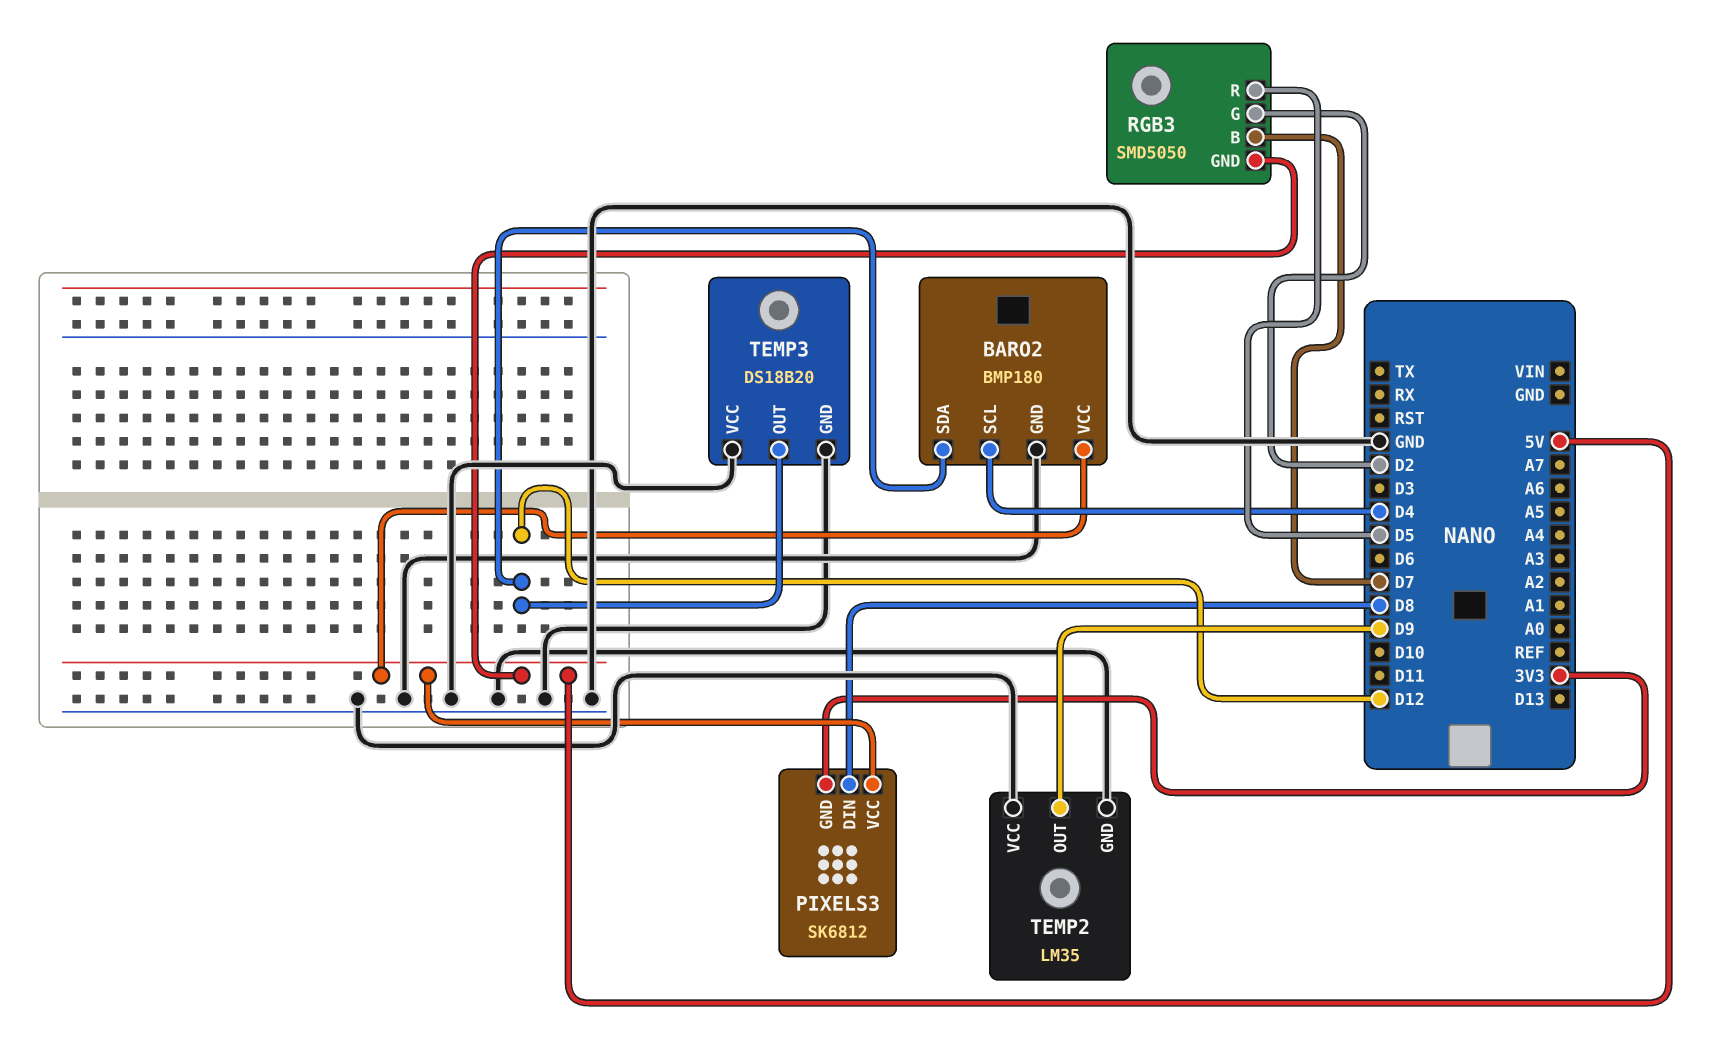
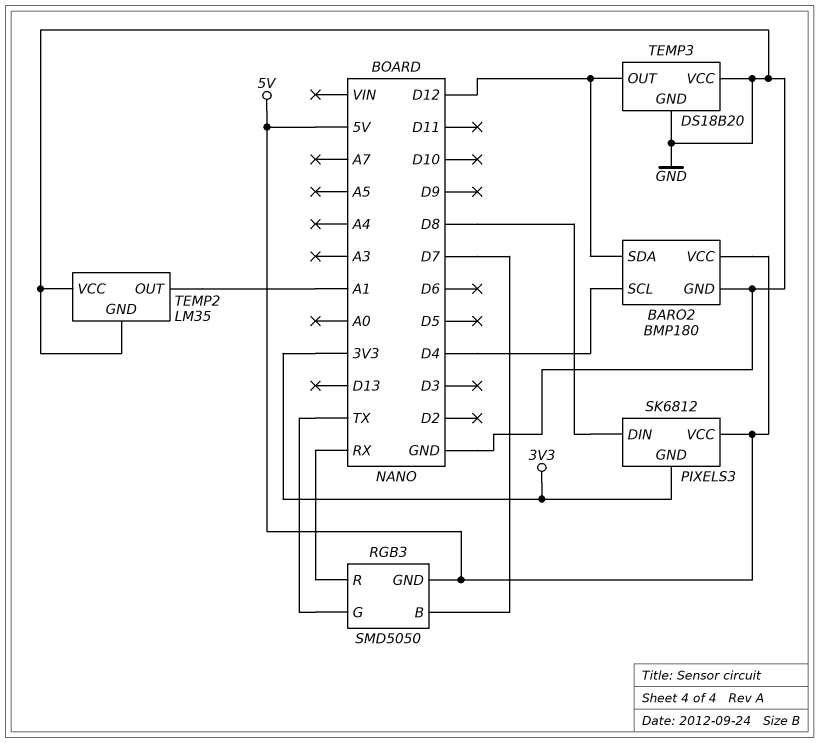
RGB3 pin G: D2 -> TX
RGB3 pin R: D5 -> RX
TEMP2 pin OUT: D9 -> A1

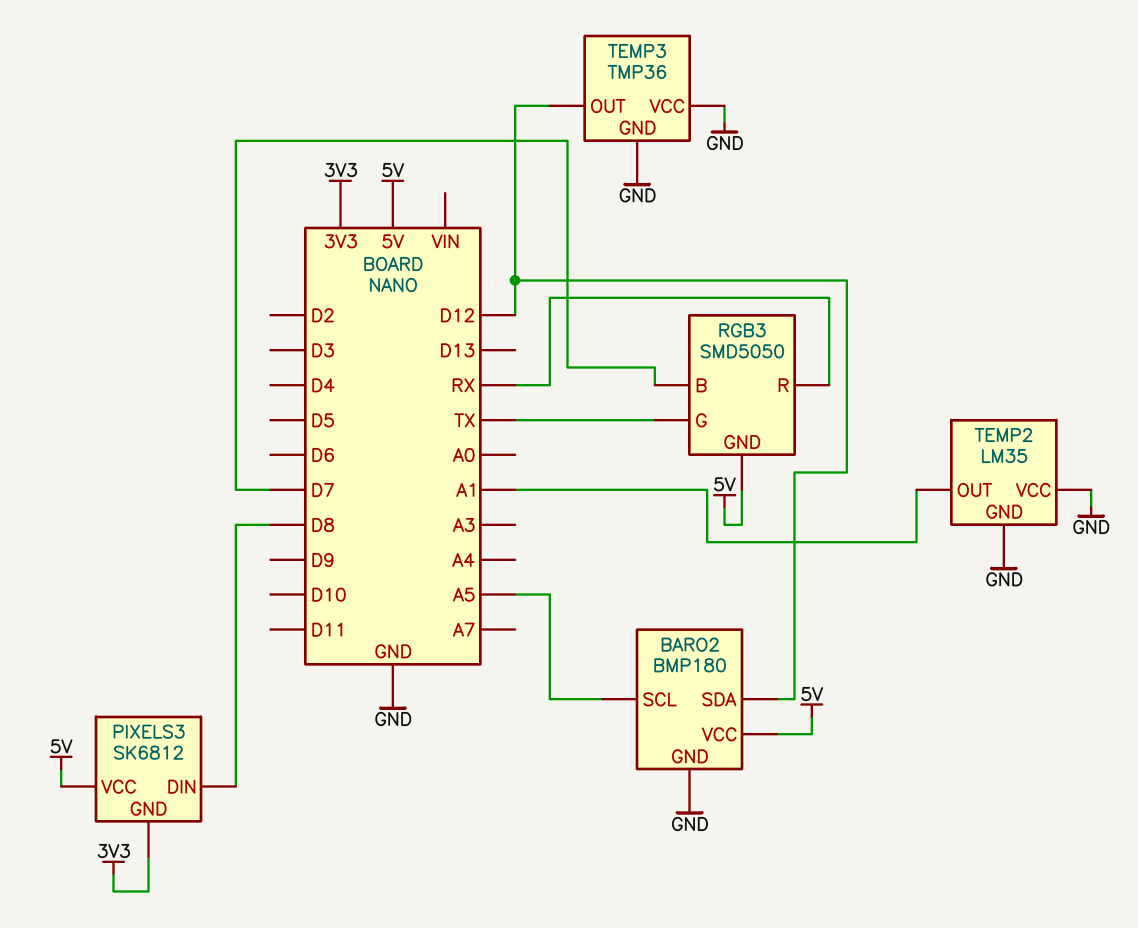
BARO2 pin SCL: D4 -> A5
TEMP3: DS18B20 -> TMP36

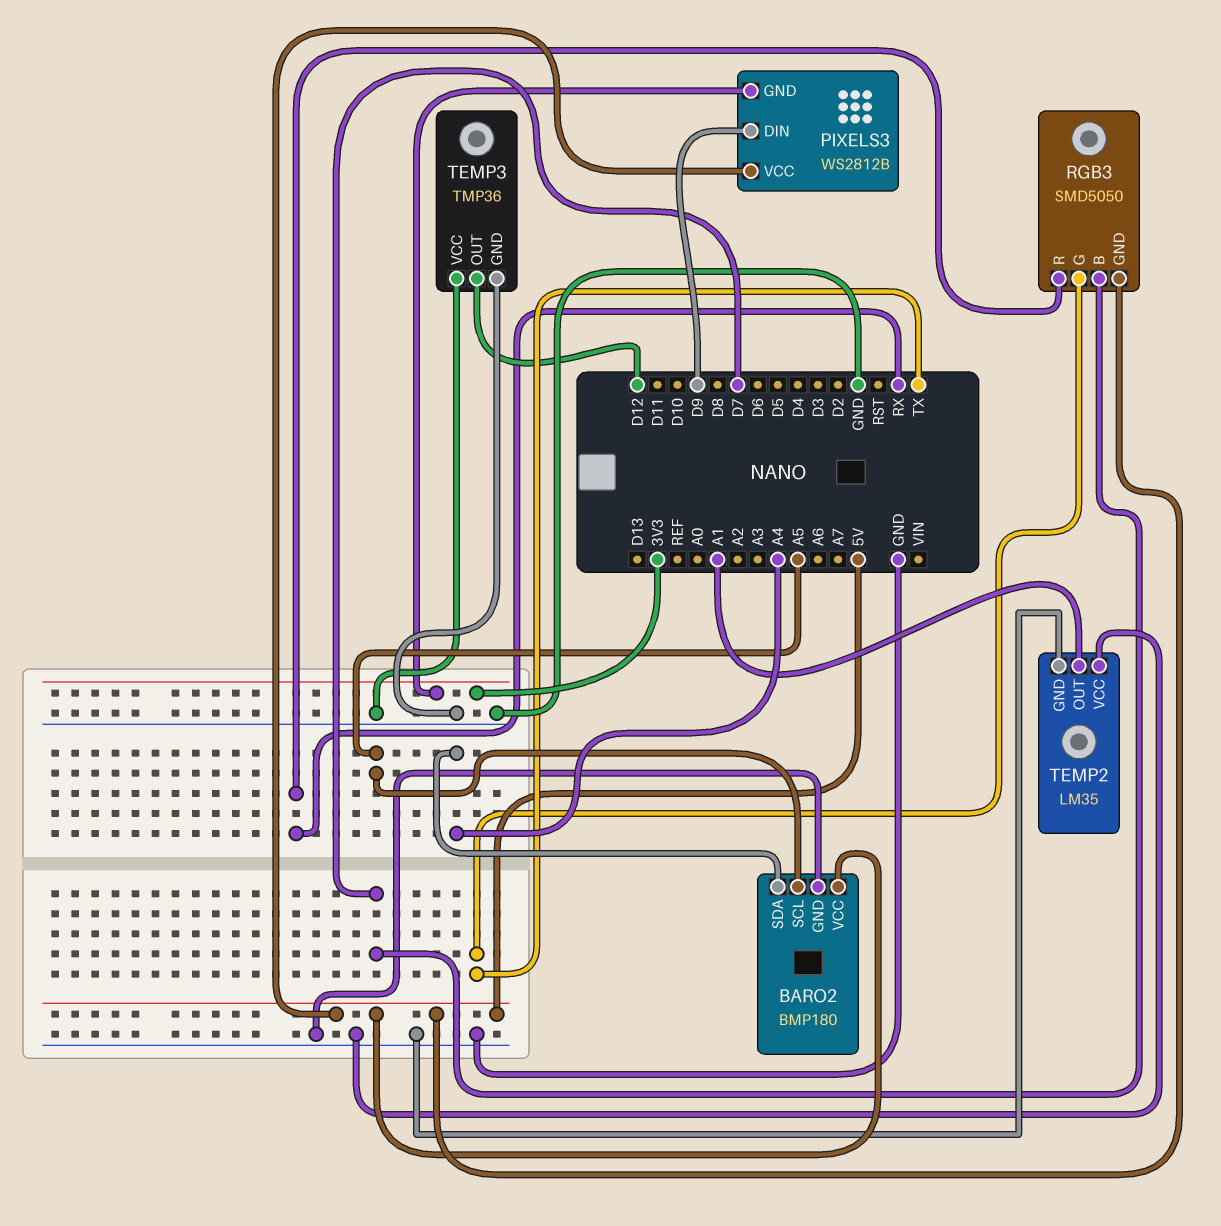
BARO2 pin SDA: D12 -> A4
PIXELS3: SK6812 -> WS2812B
PIXELS3 pin DIN: D8 -> D9

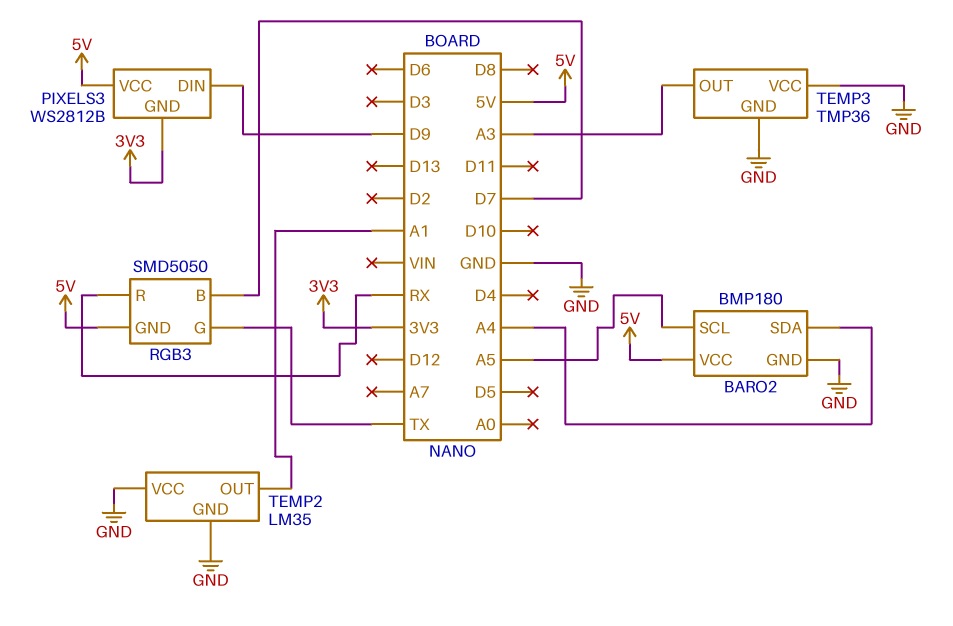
TEMP3 pin OUT: D12 -> A3

